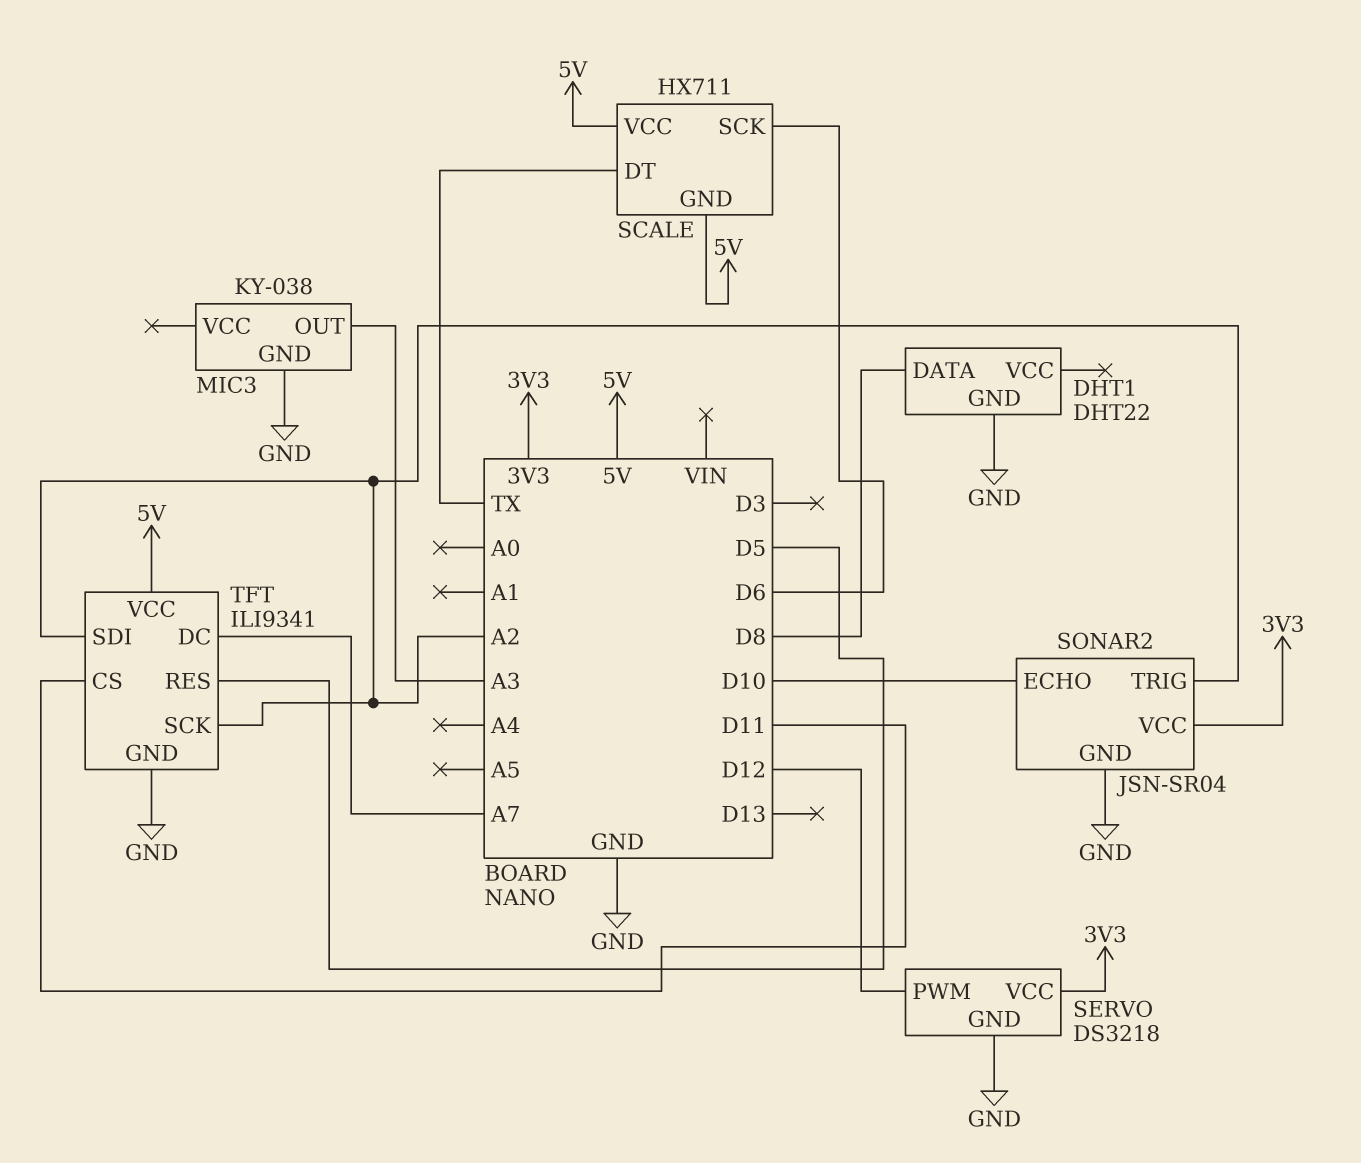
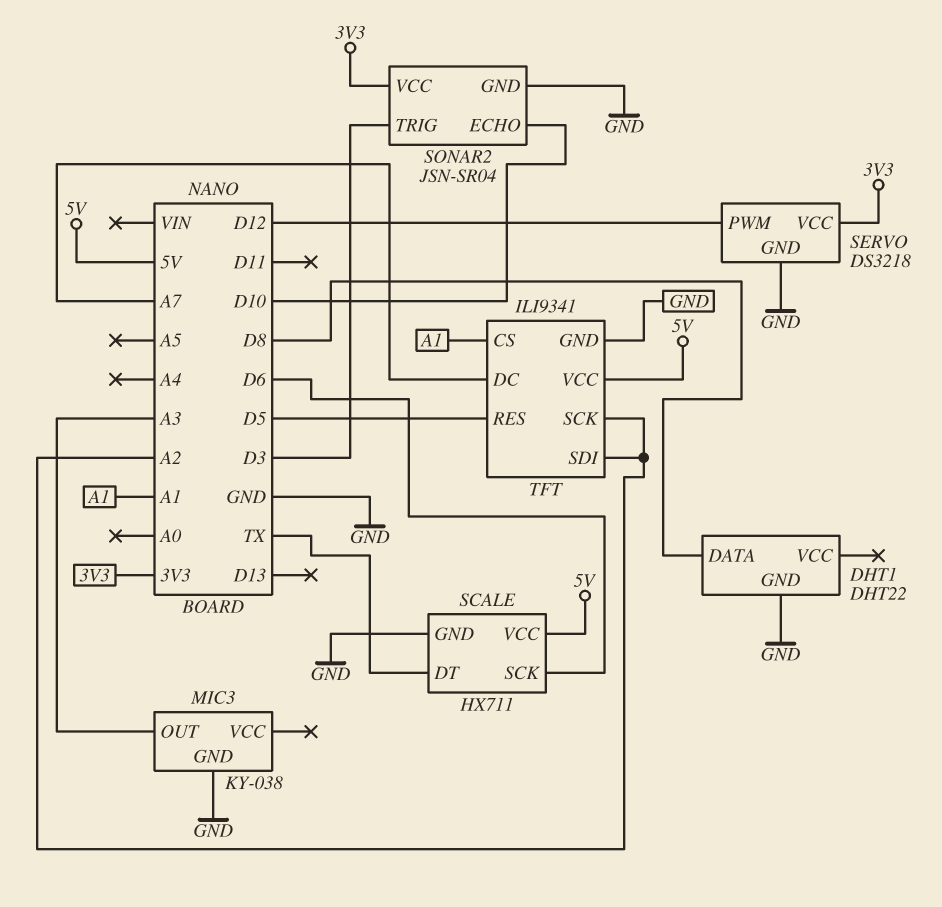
SCALE pin GND: 5V -> GND
SONAR2 pin TRIG: A2 -> D3
TFT pin CS: D11 -> A1

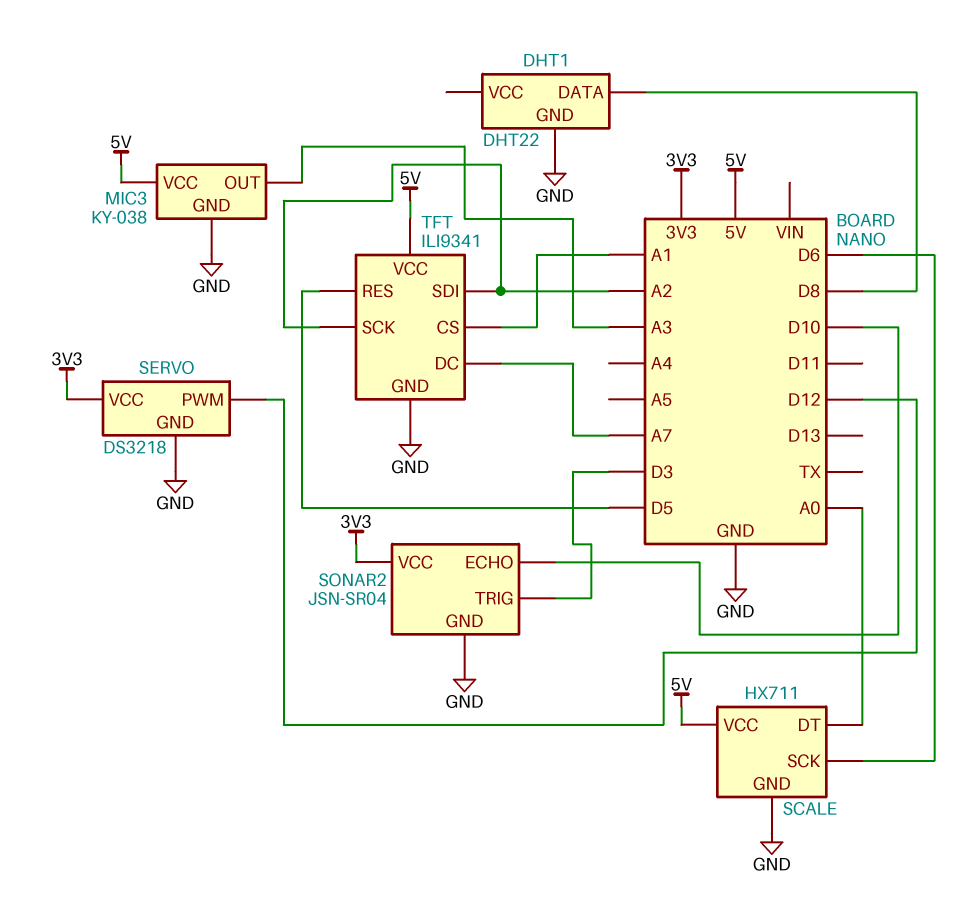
MIC3 pin VCC: none -> 5V
SCALE pin DT: TX -> A0

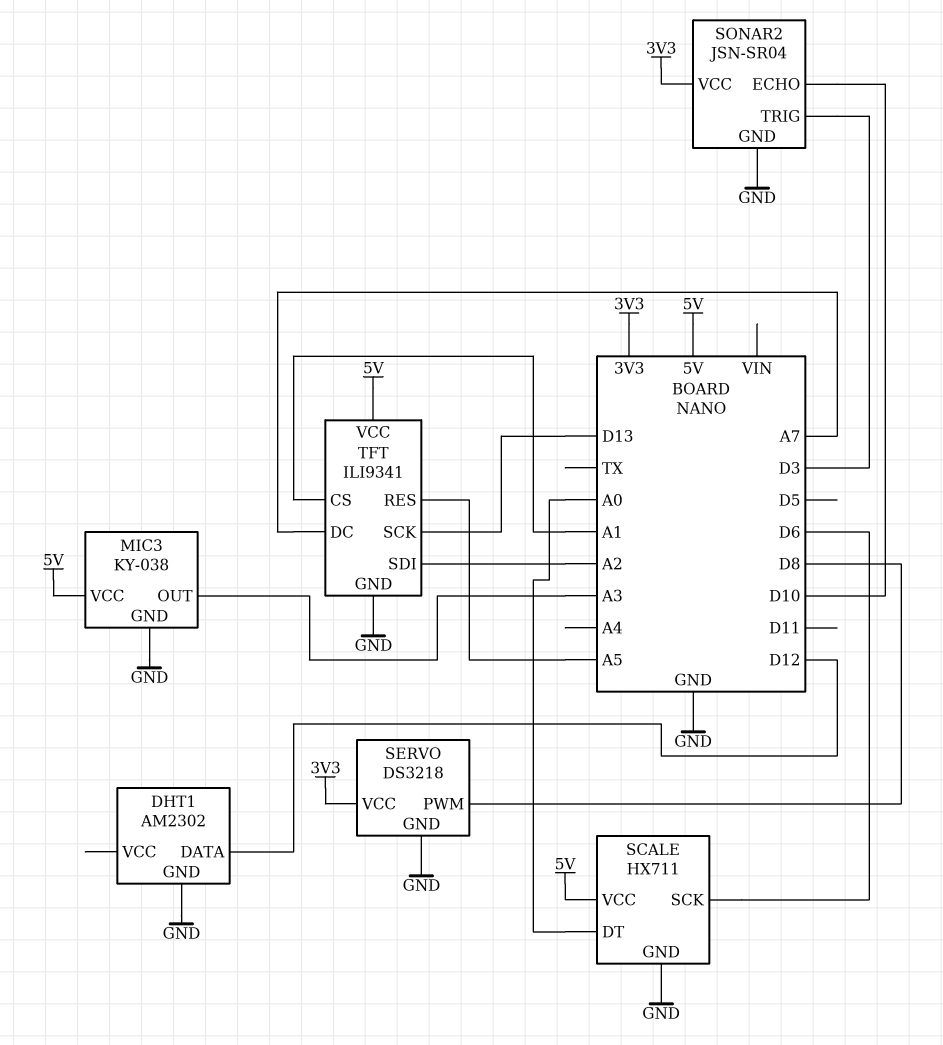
DHT1: DHT22 -> AM2302
DHT1 pin DATA: D8 -> D12
SERVO pin PWM: D12 -> D8
TFT pin RES: D5 -> A5
TFT pin SCK: A2 -> D13

